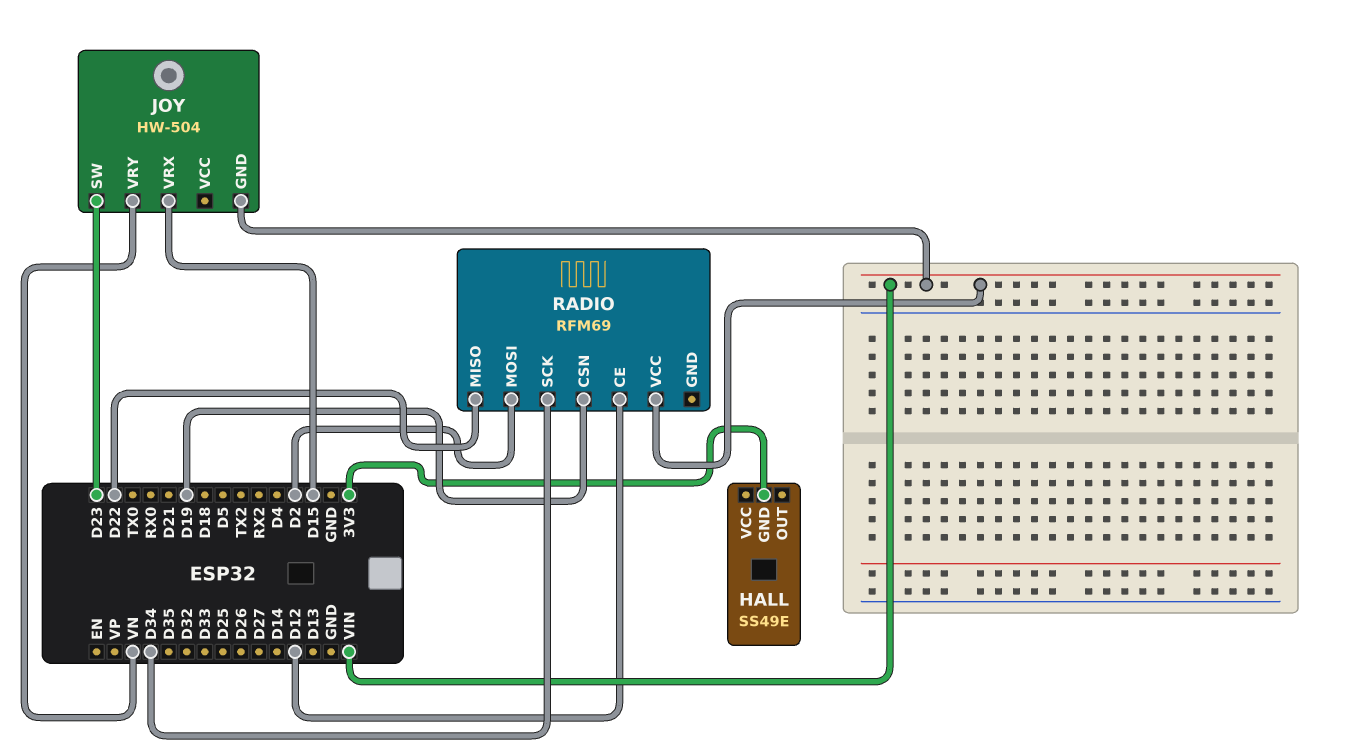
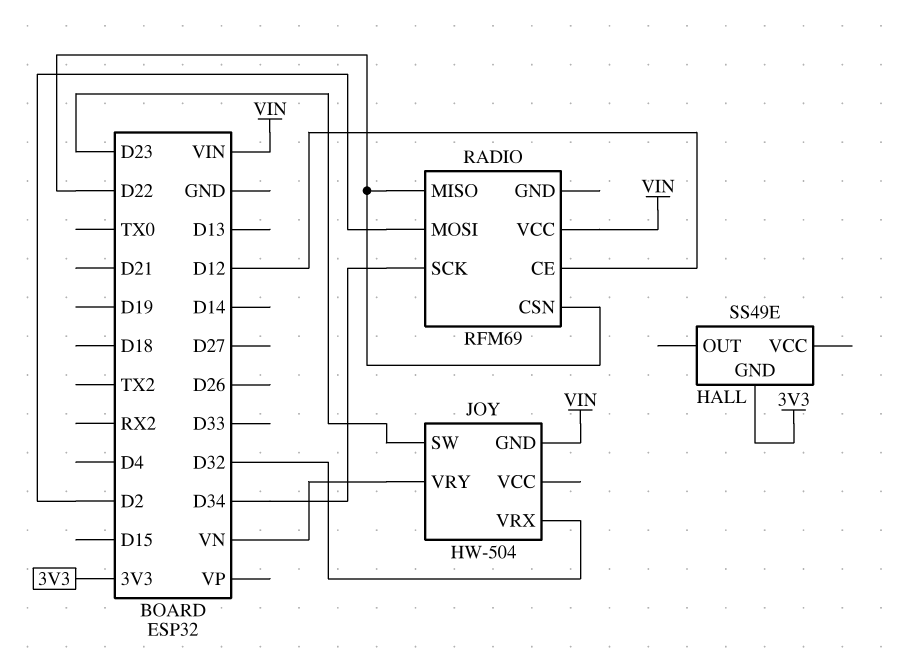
JOY pin VRX: D15 -> D32
RADIO pin CSN: D19 -> D22

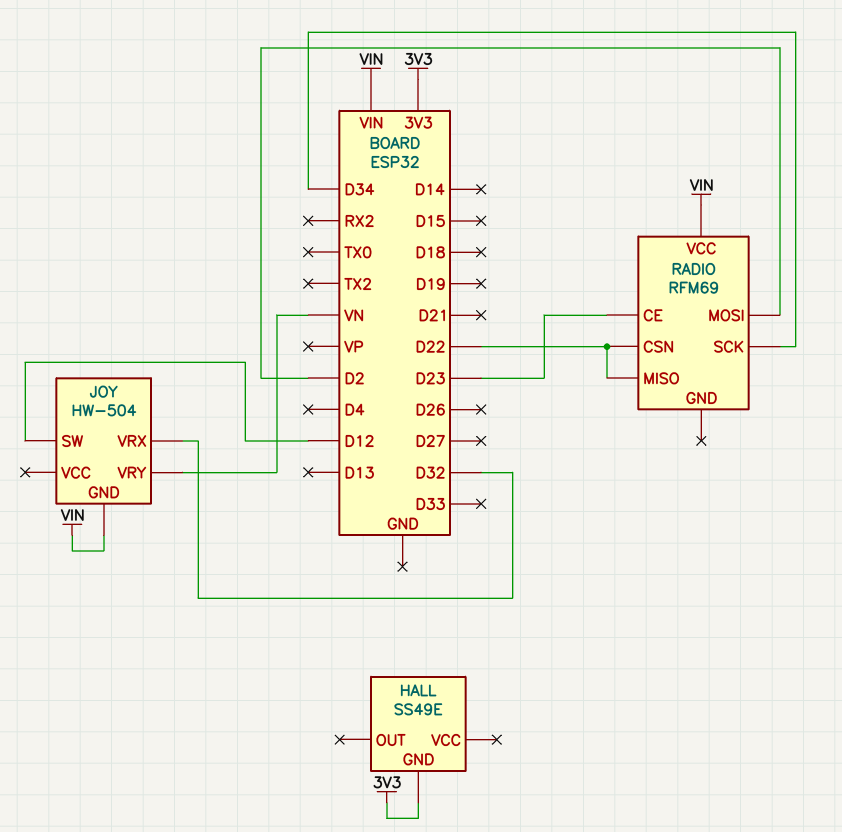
JOY pin SW: D23 -> D12
RADIO pin CE: D12 -> D23

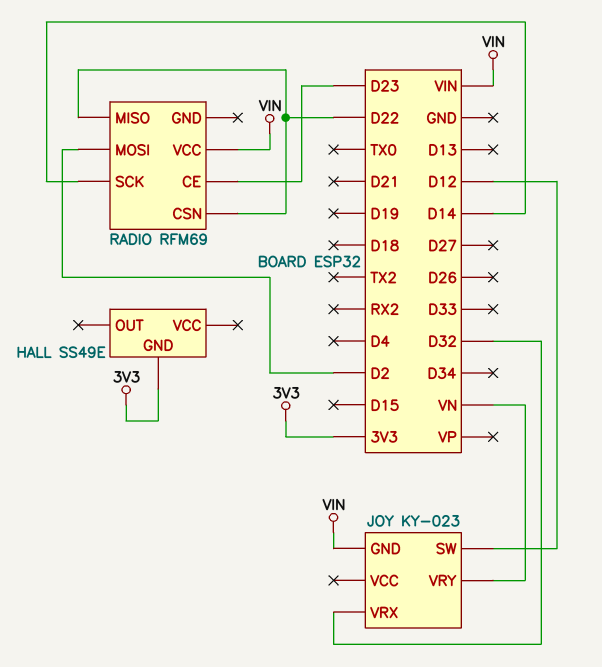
JOY: HW-504 -> KY-023
RADIO pin SCK: D34 -> D14

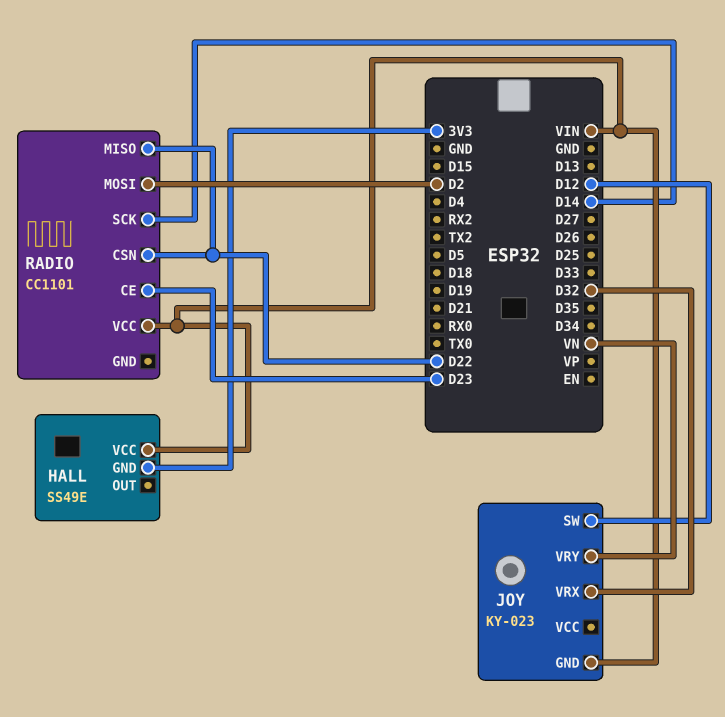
HALL pin VCC: none -> VIN
RADIO: RFM69 -> CC1101

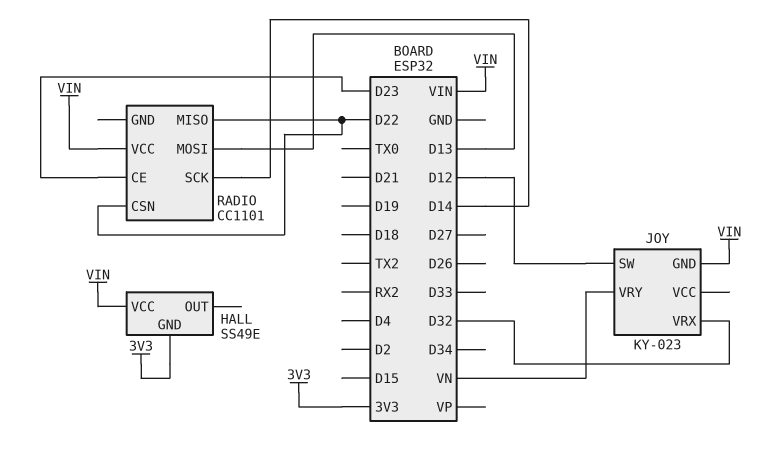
RADIO pin MOSI: D2 -> D13

